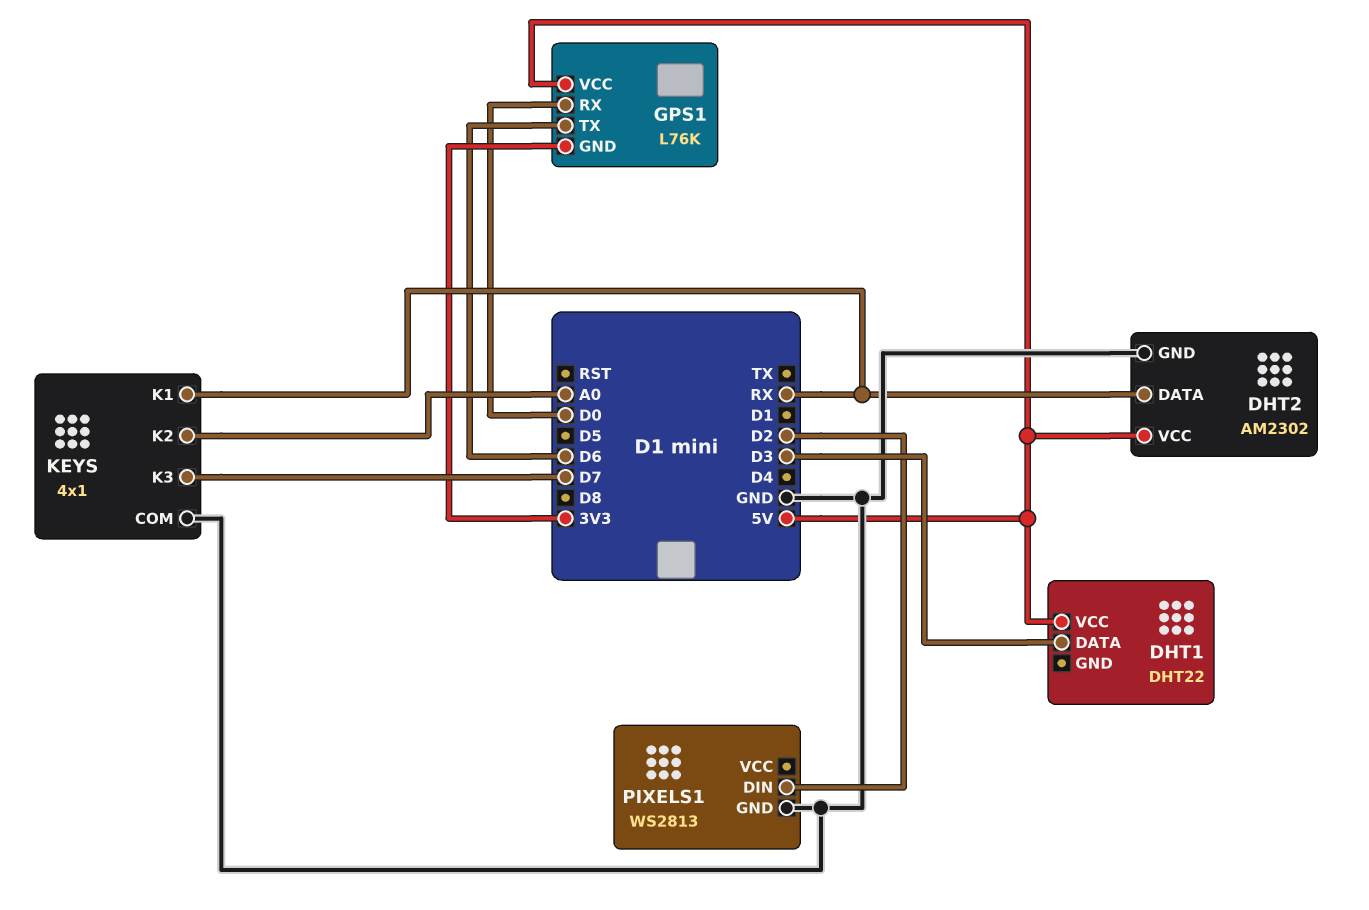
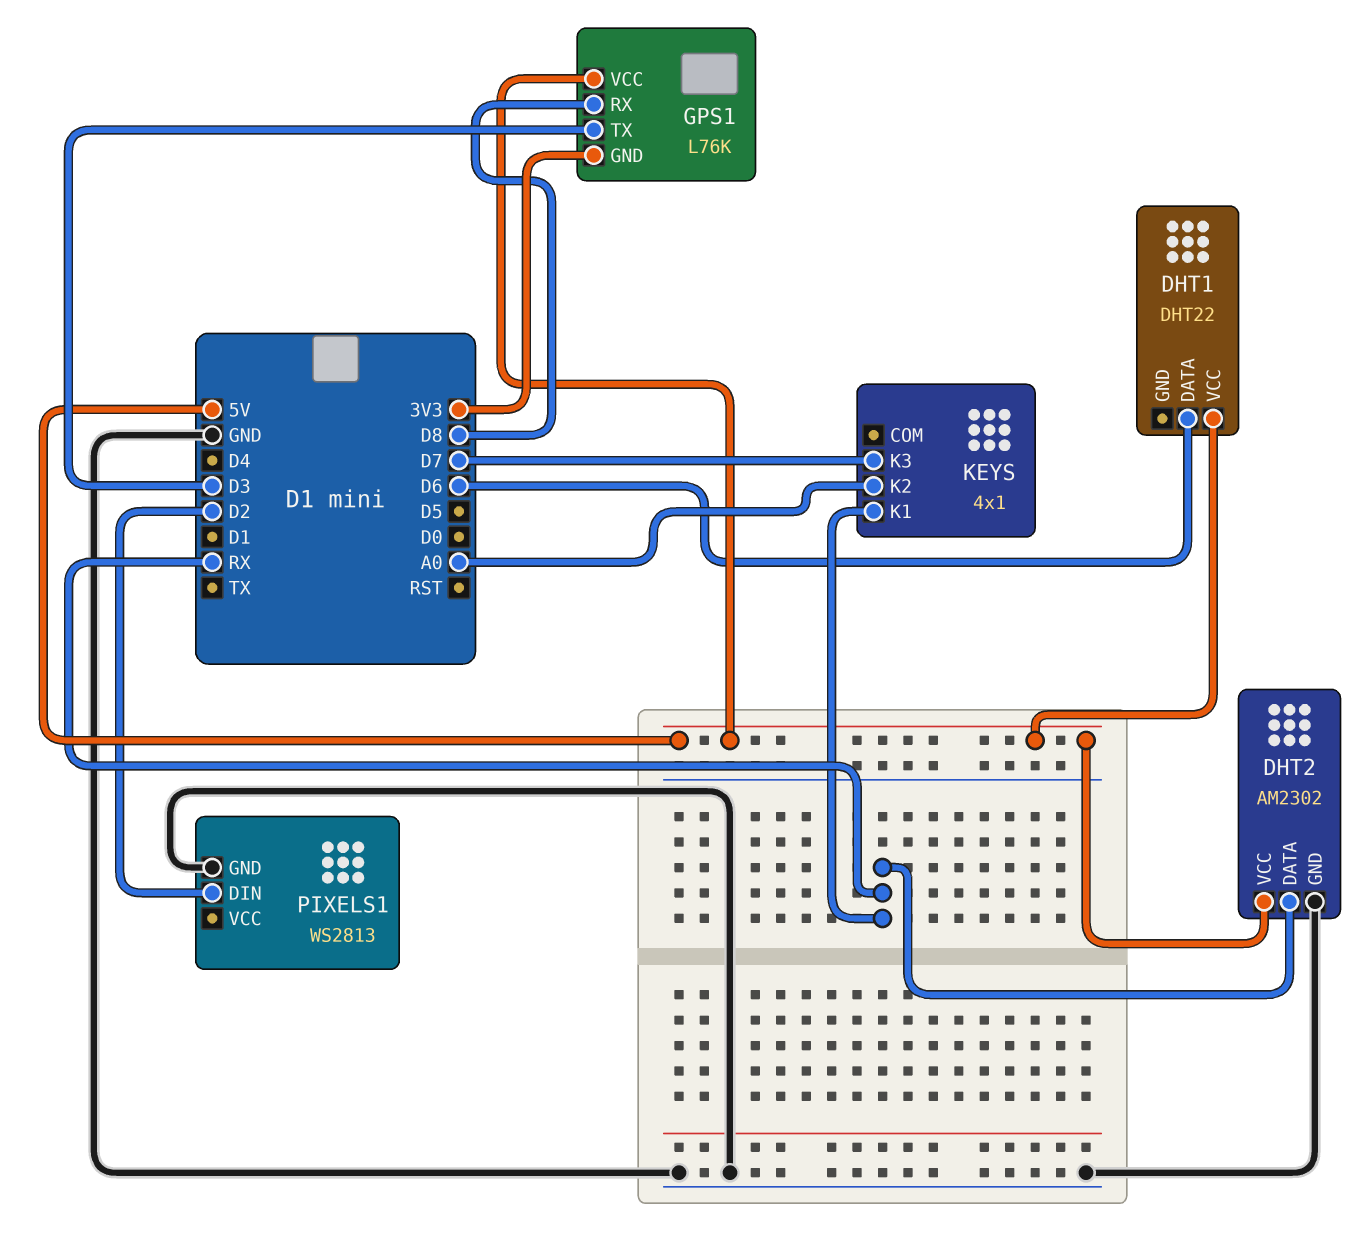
DHT1 pin DATA: D3 -> D6
GPS1 pin RX: D0 -> D8
GPS1 pin TX: D6 -> D3
KEYS pin COM: GND -> none

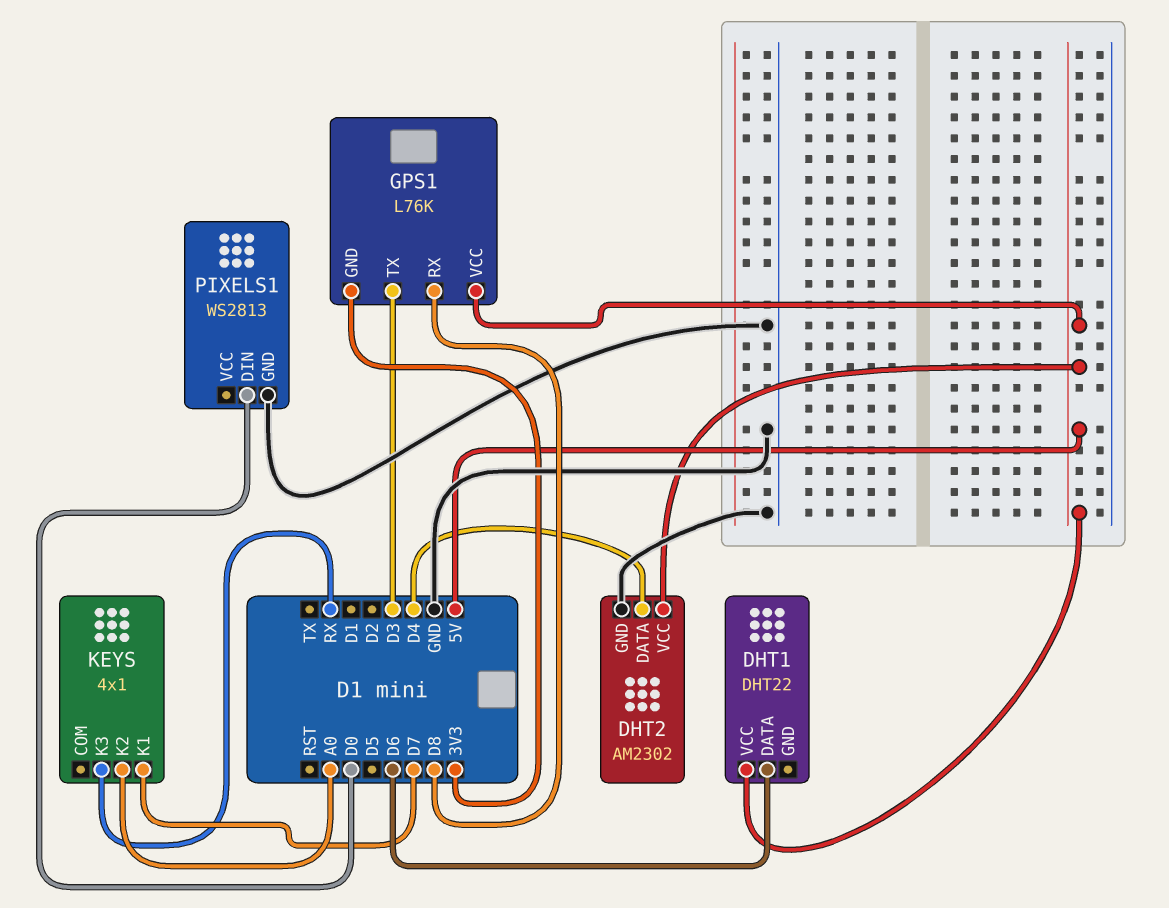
DHT2 pin DATA: RX -> D4
KEYS pin K1: RX -> D7
KEYS pin K3: D7 -> RX
PIXELS1 pin DIN: D2 -> D0

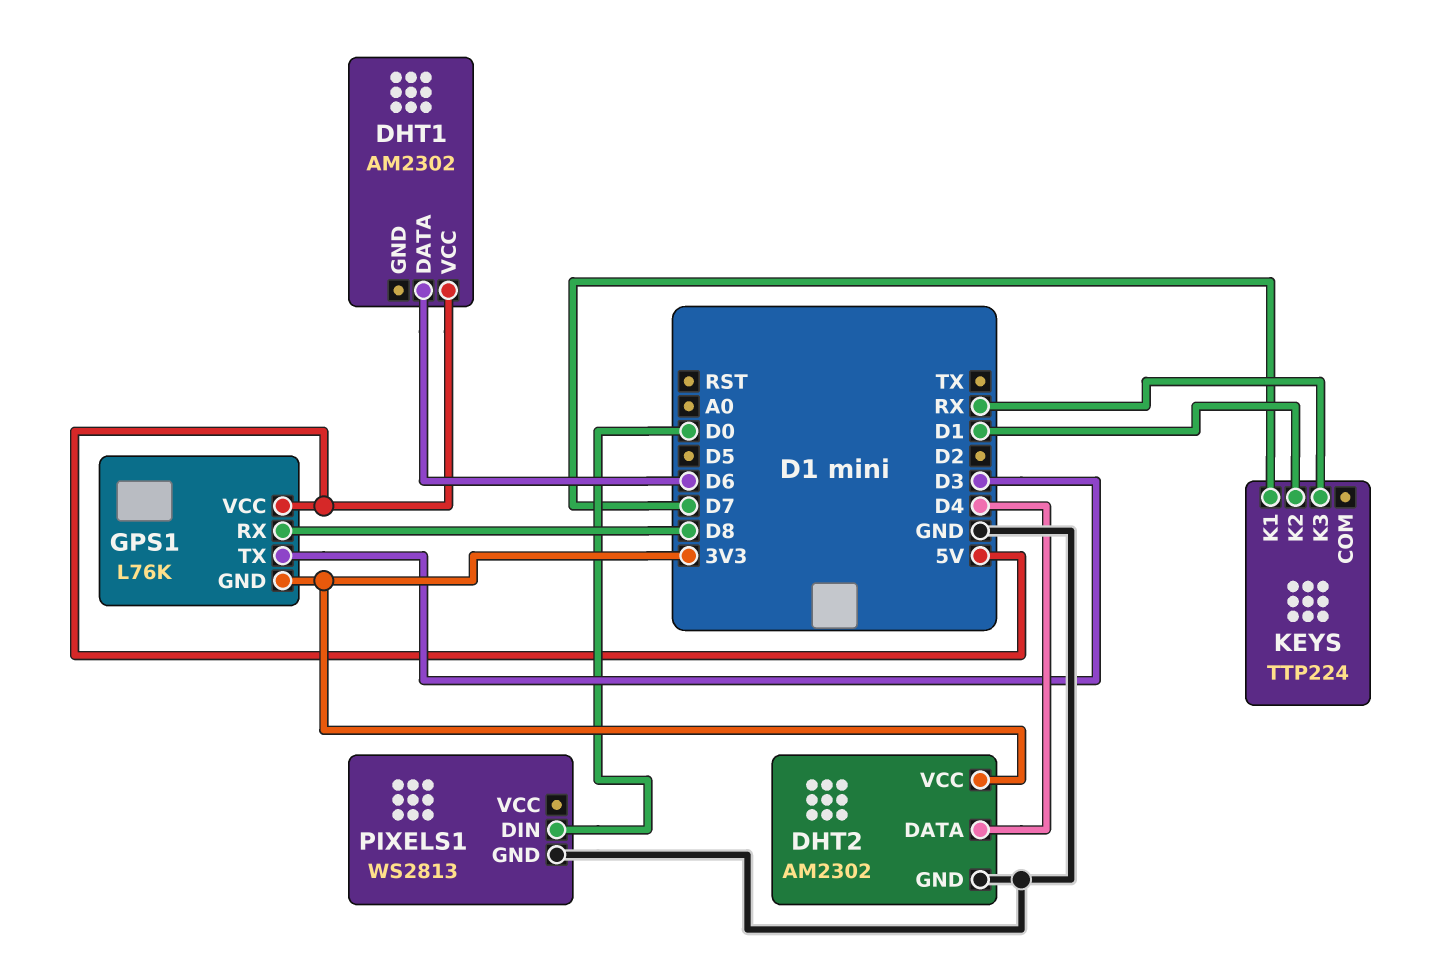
DHT1: DHT22 -> AM2302
DHT2 pin VCC: 5V -> 3V3
KEYS: 4x1 -> TTP224
KEYS pin K2: A0 -> D1

